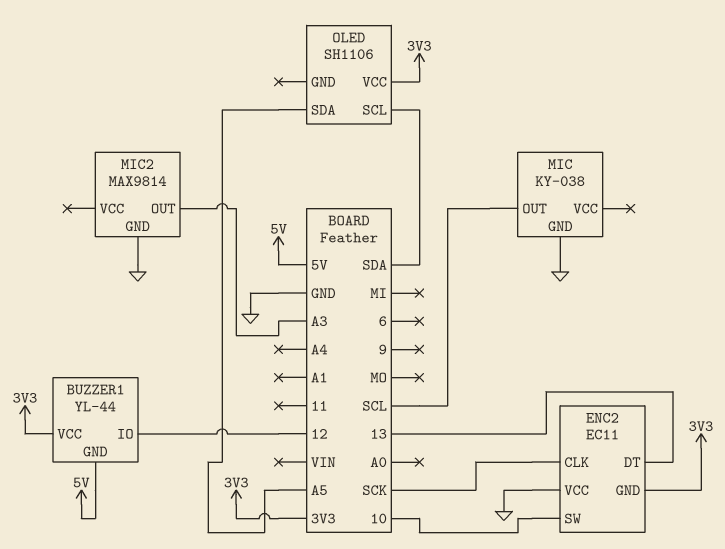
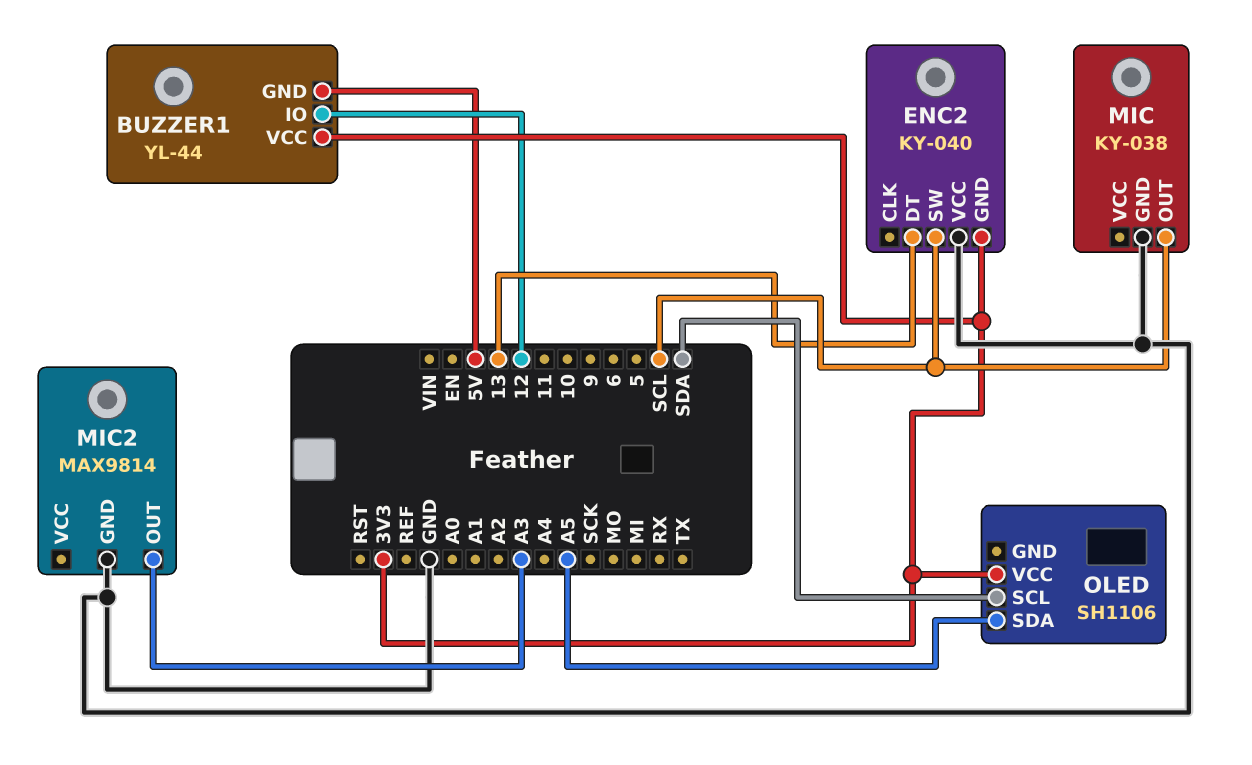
ENC2: EC11 -> KY-040
ENC2 pin CLK: SCK -> none
ENC2 pin SW: 10 -> SCL

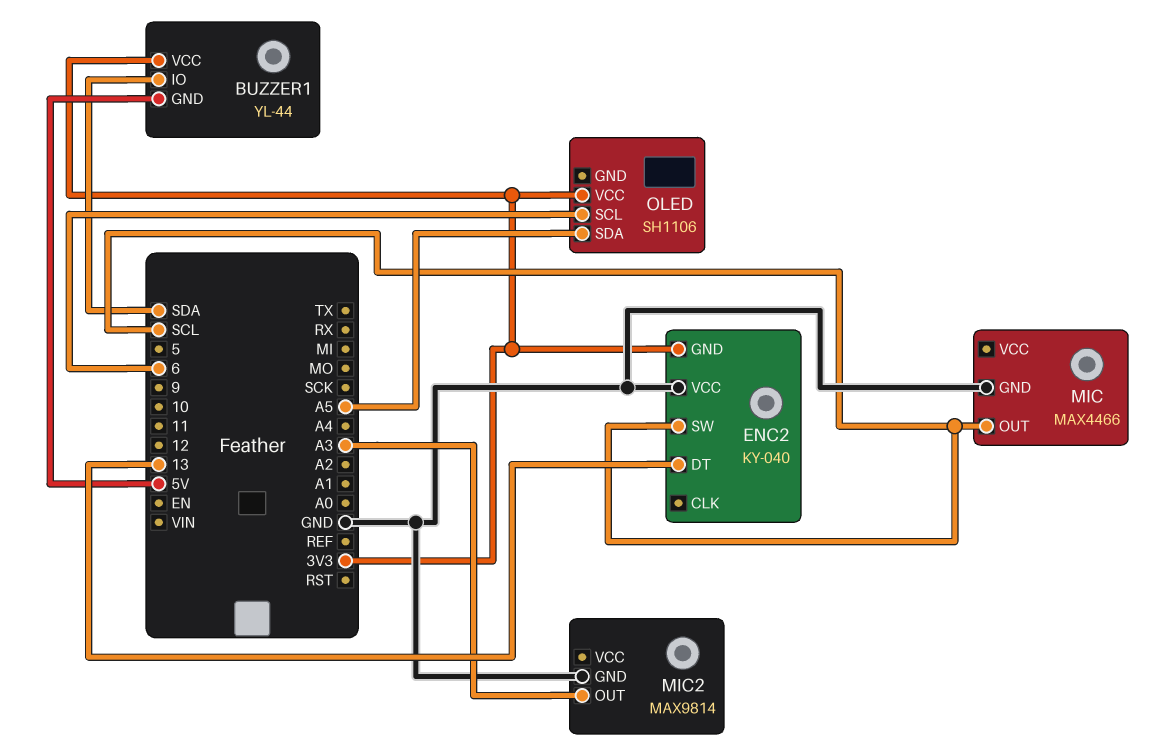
BUZZER1 pin IO: 12 -> SDA
MIC: KY-038 -> MAX4466
OLED pin SCL: SDA -> 6

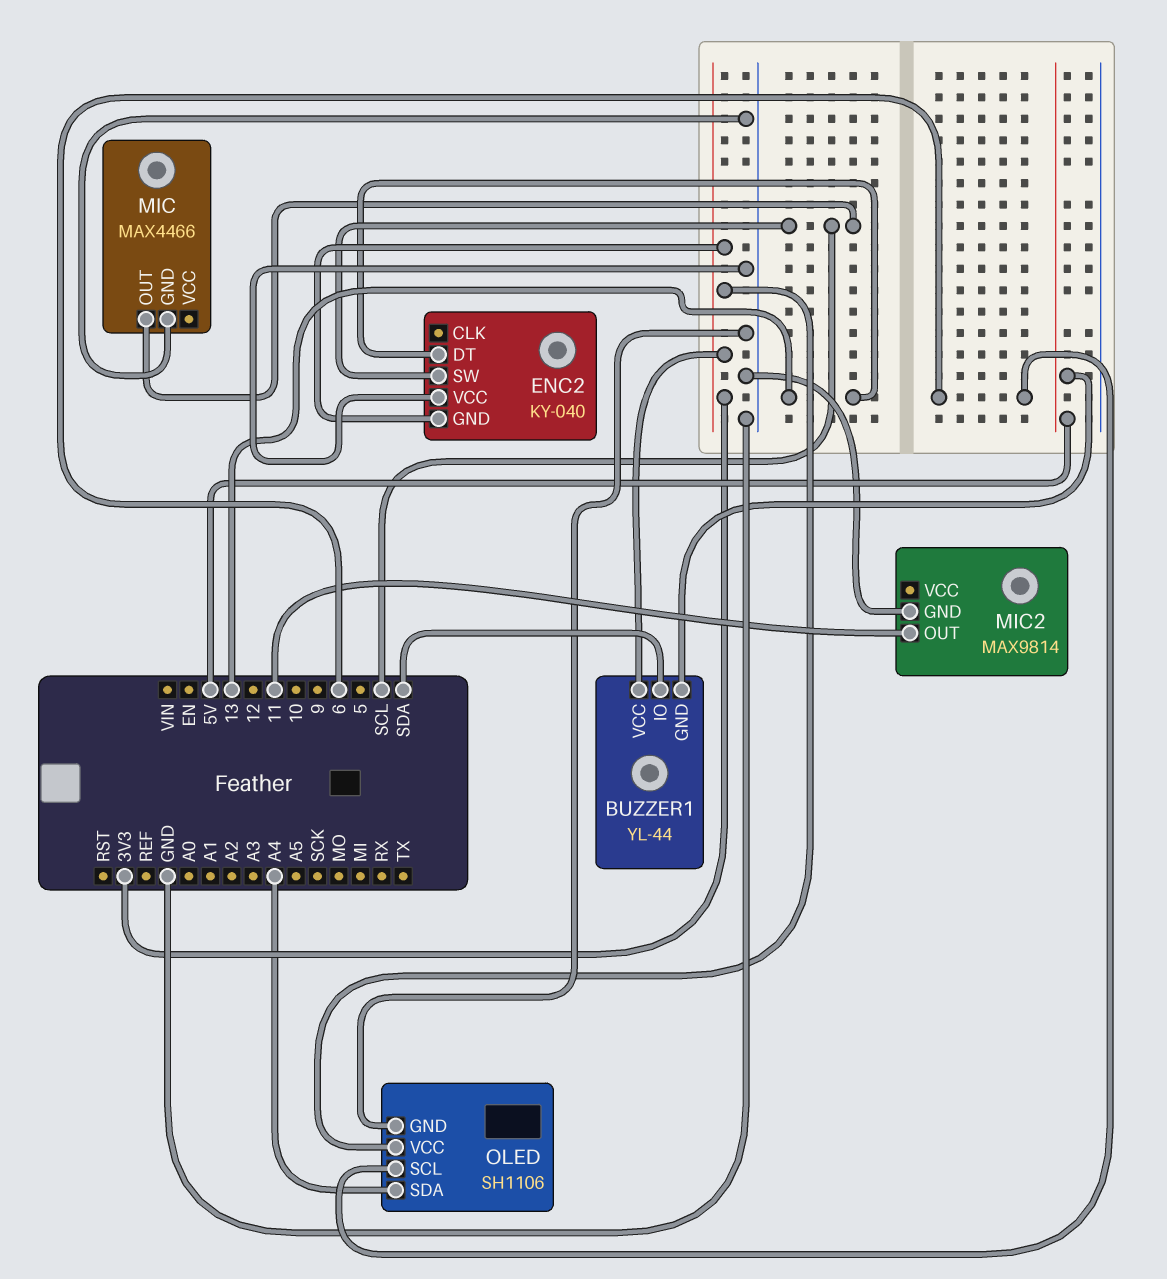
MIC2 pin OUT: A3 -> 11
OLED pin GND: none -> GND
OLED pin SDA: A5 -> A4

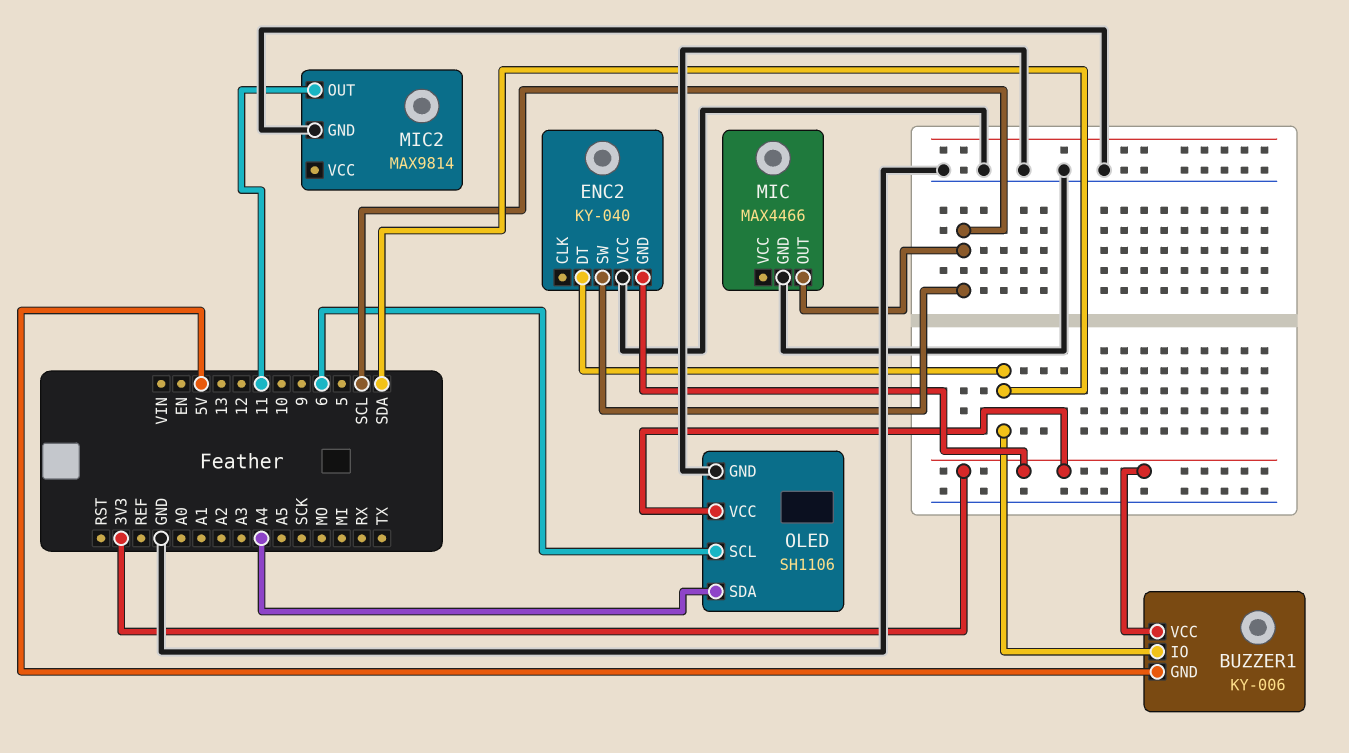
BUZZER1: YL-44 -> KY-006
ENC2 pin DT: 13 -> SDA

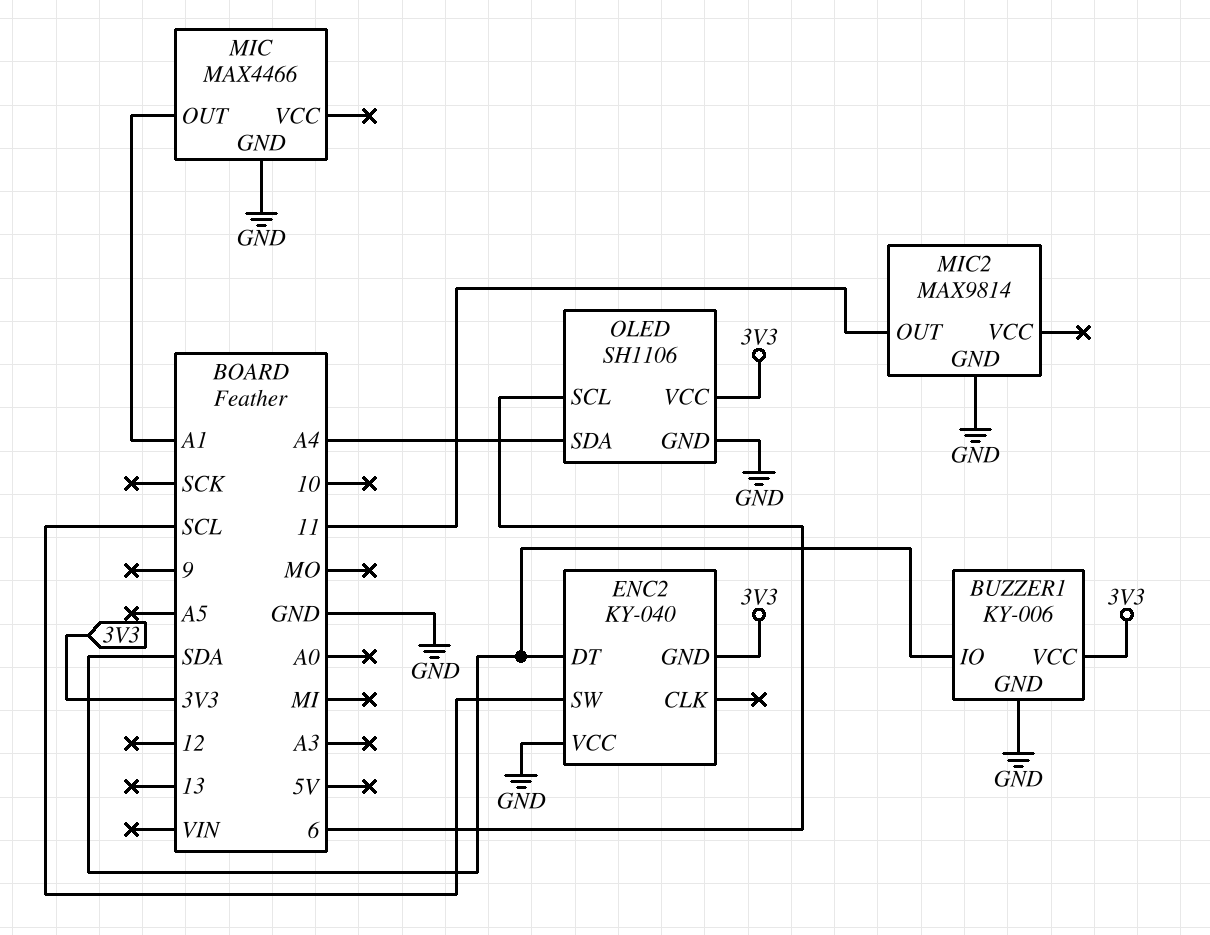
BUZZER1 pin GND: 5V -> GND
MIC pin OUT: SCL -> A1

